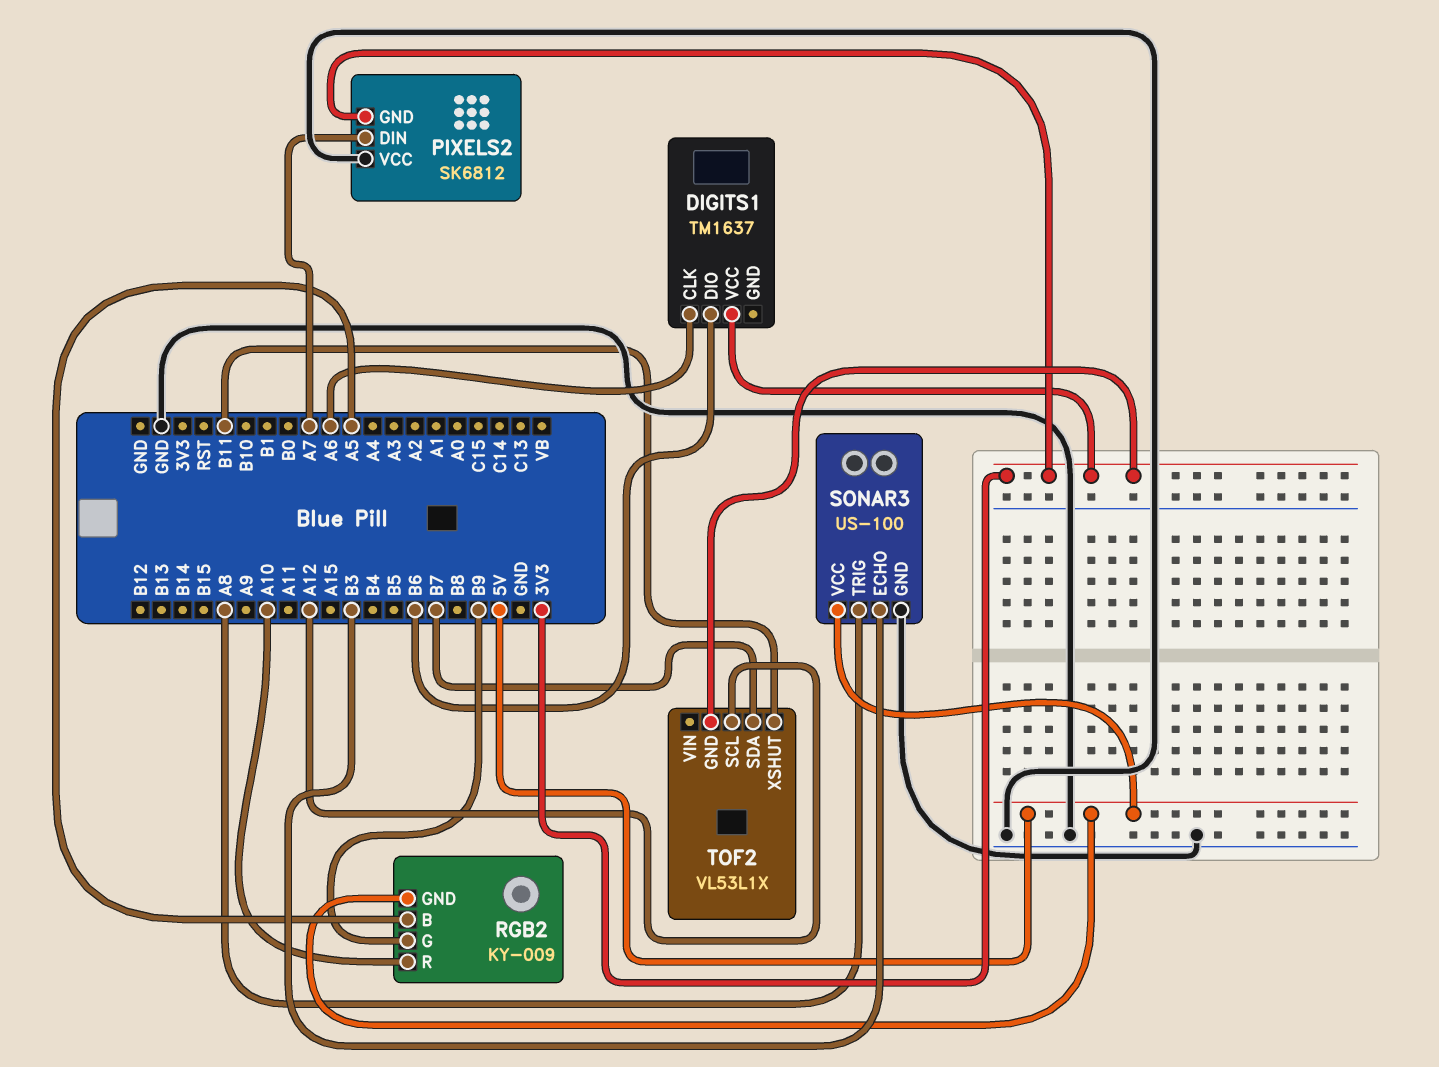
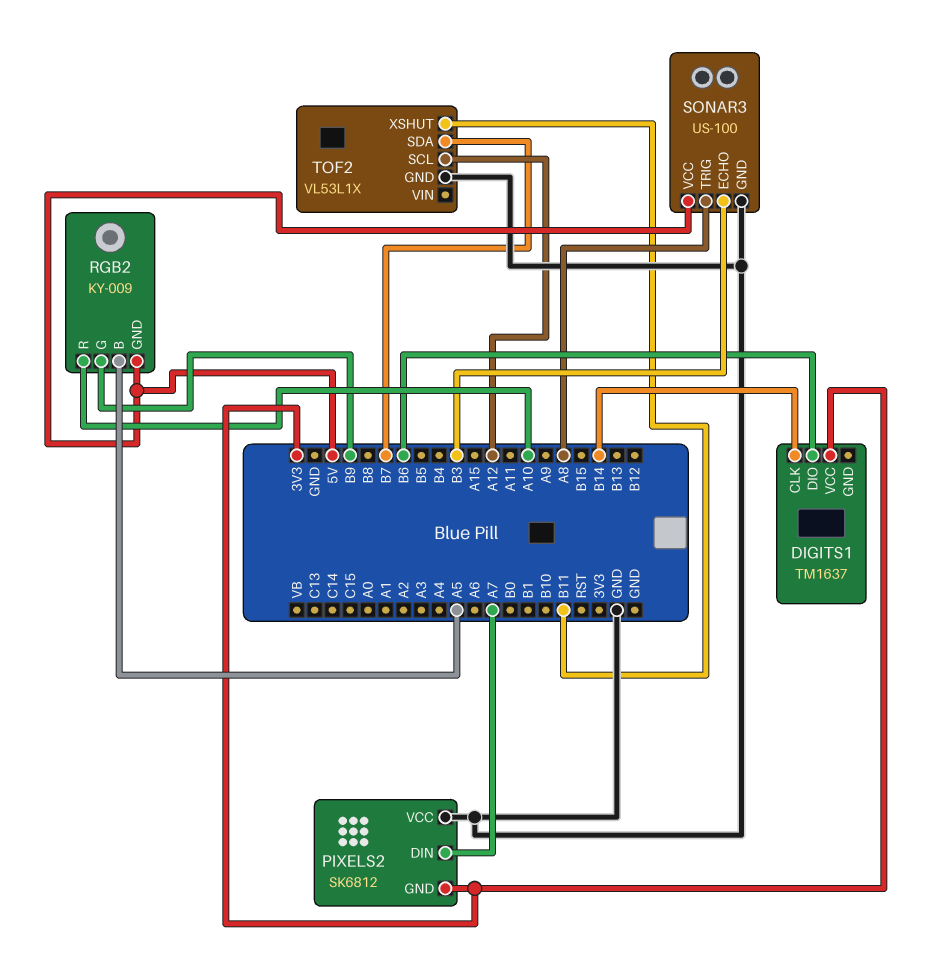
DIGITS1 pin CLK: A6 -> B14
TOF2 pin GND: 3V3 -> GND

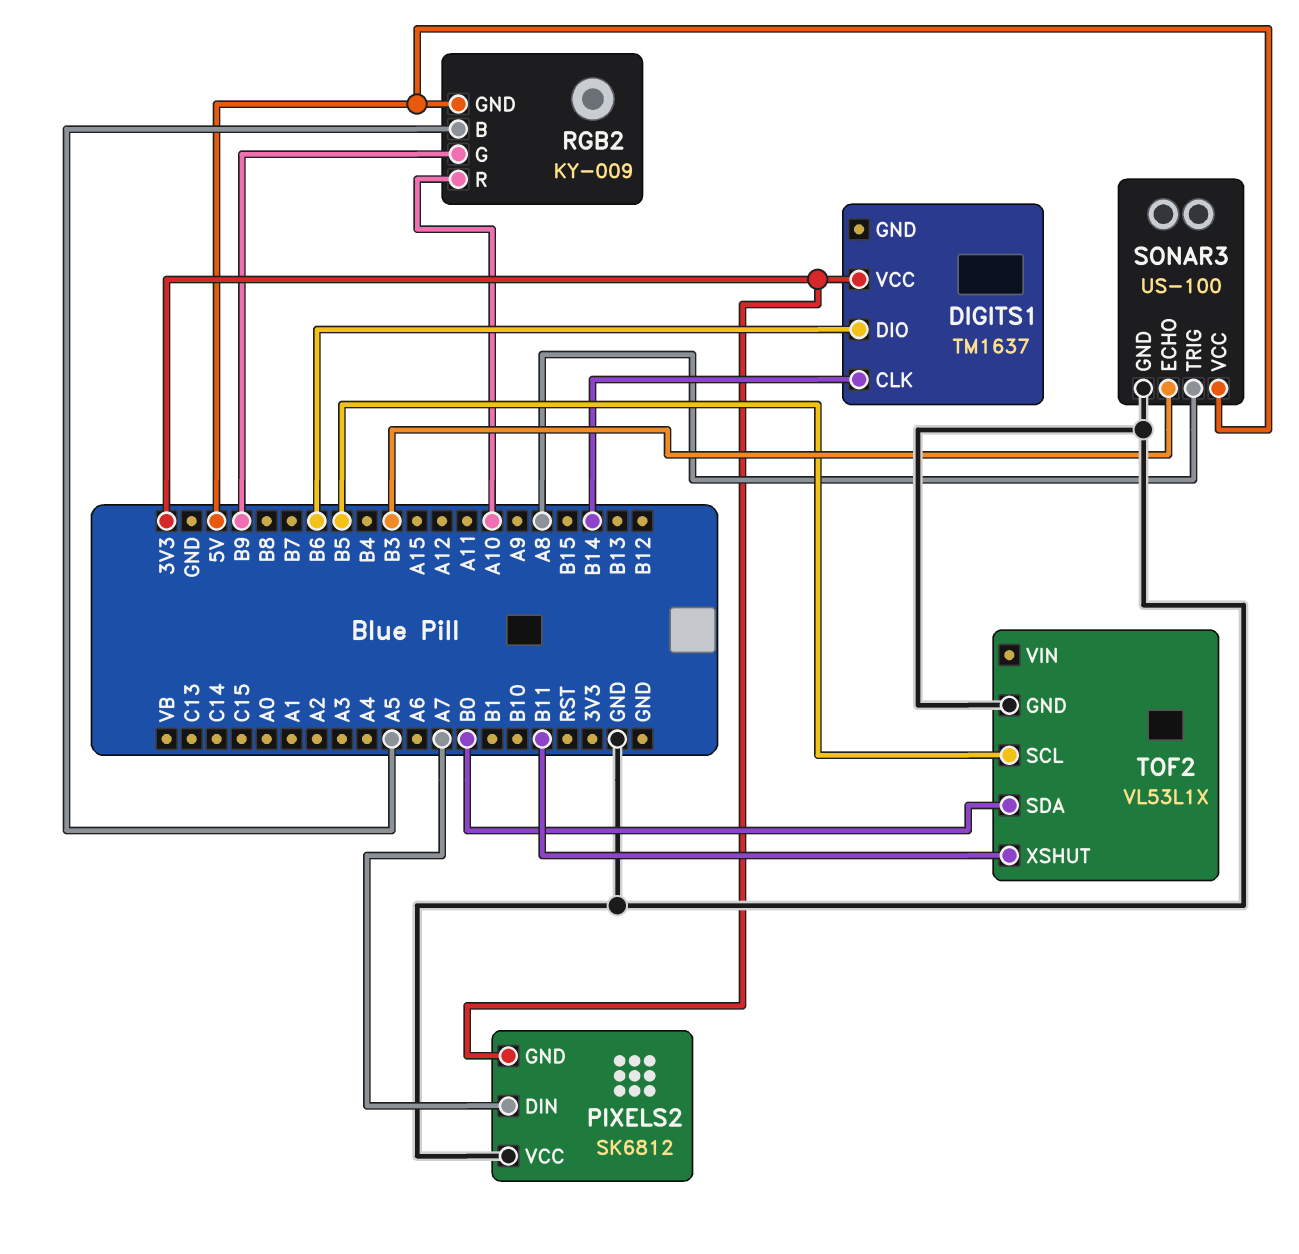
TOF2 pin SCL: A12 -> B5
TOF2 pin SDA: B7 -> B0

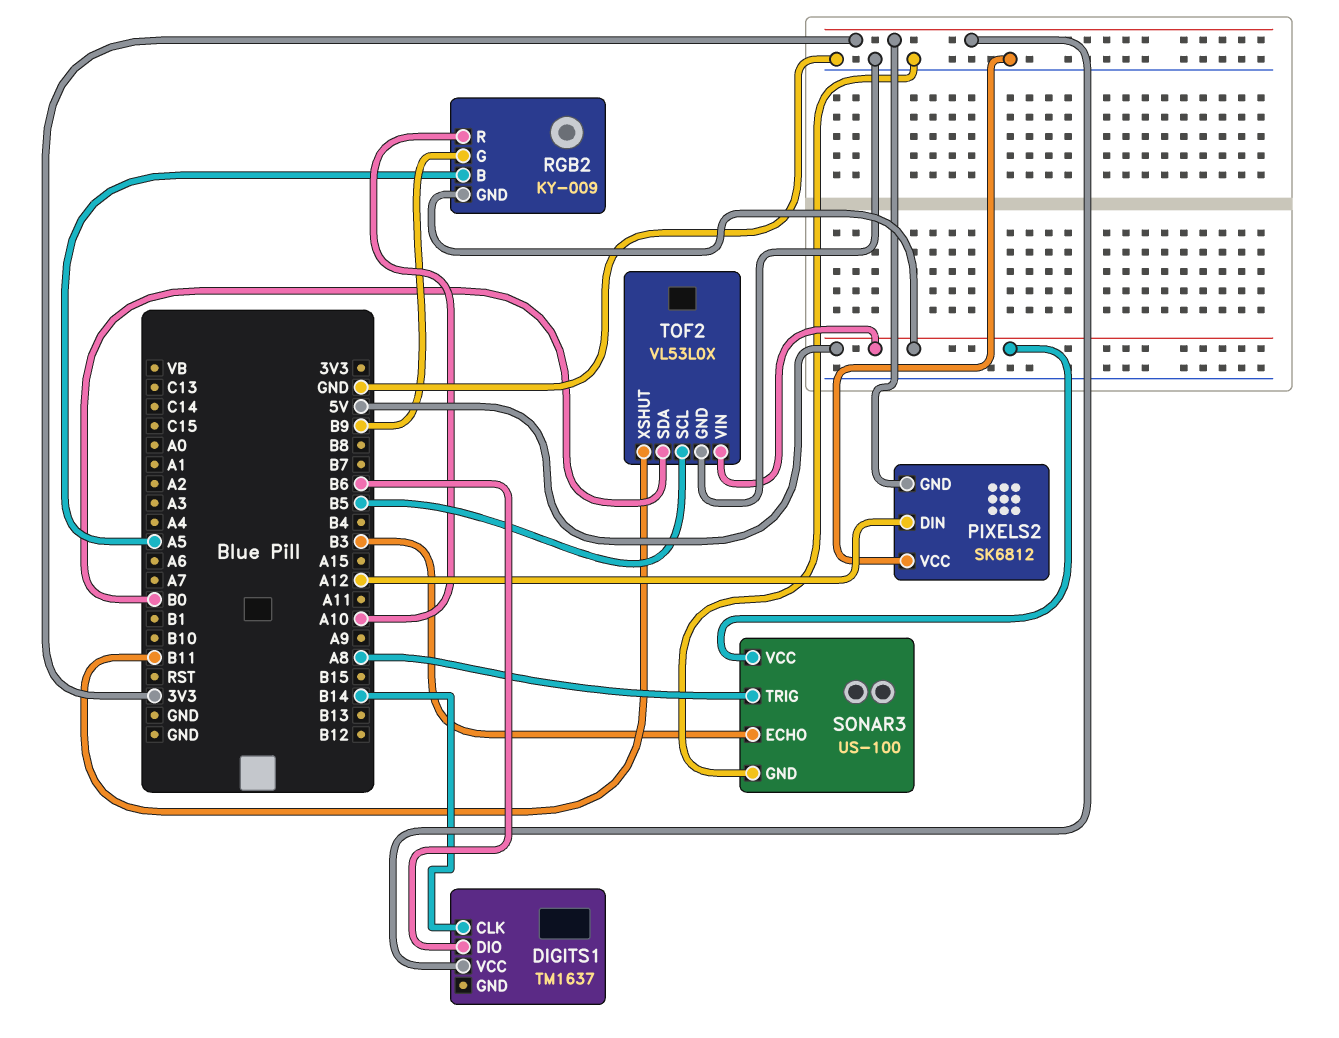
PIXELS2 pin DIN: A7 -> A12
TOF2: VL53L1X -> VL53L0X
TOF2 pin VIN: none -> 5V

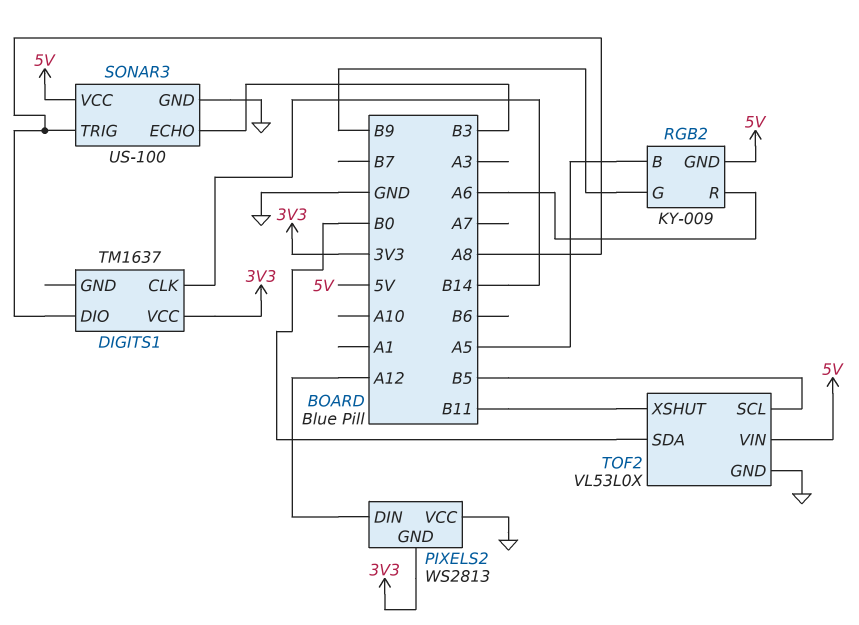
DIGITS1 pin DIO: B6 -> A8
PIXELS2: SK6812 -> WS2813
RGB2 pin R: A10 -> A6

